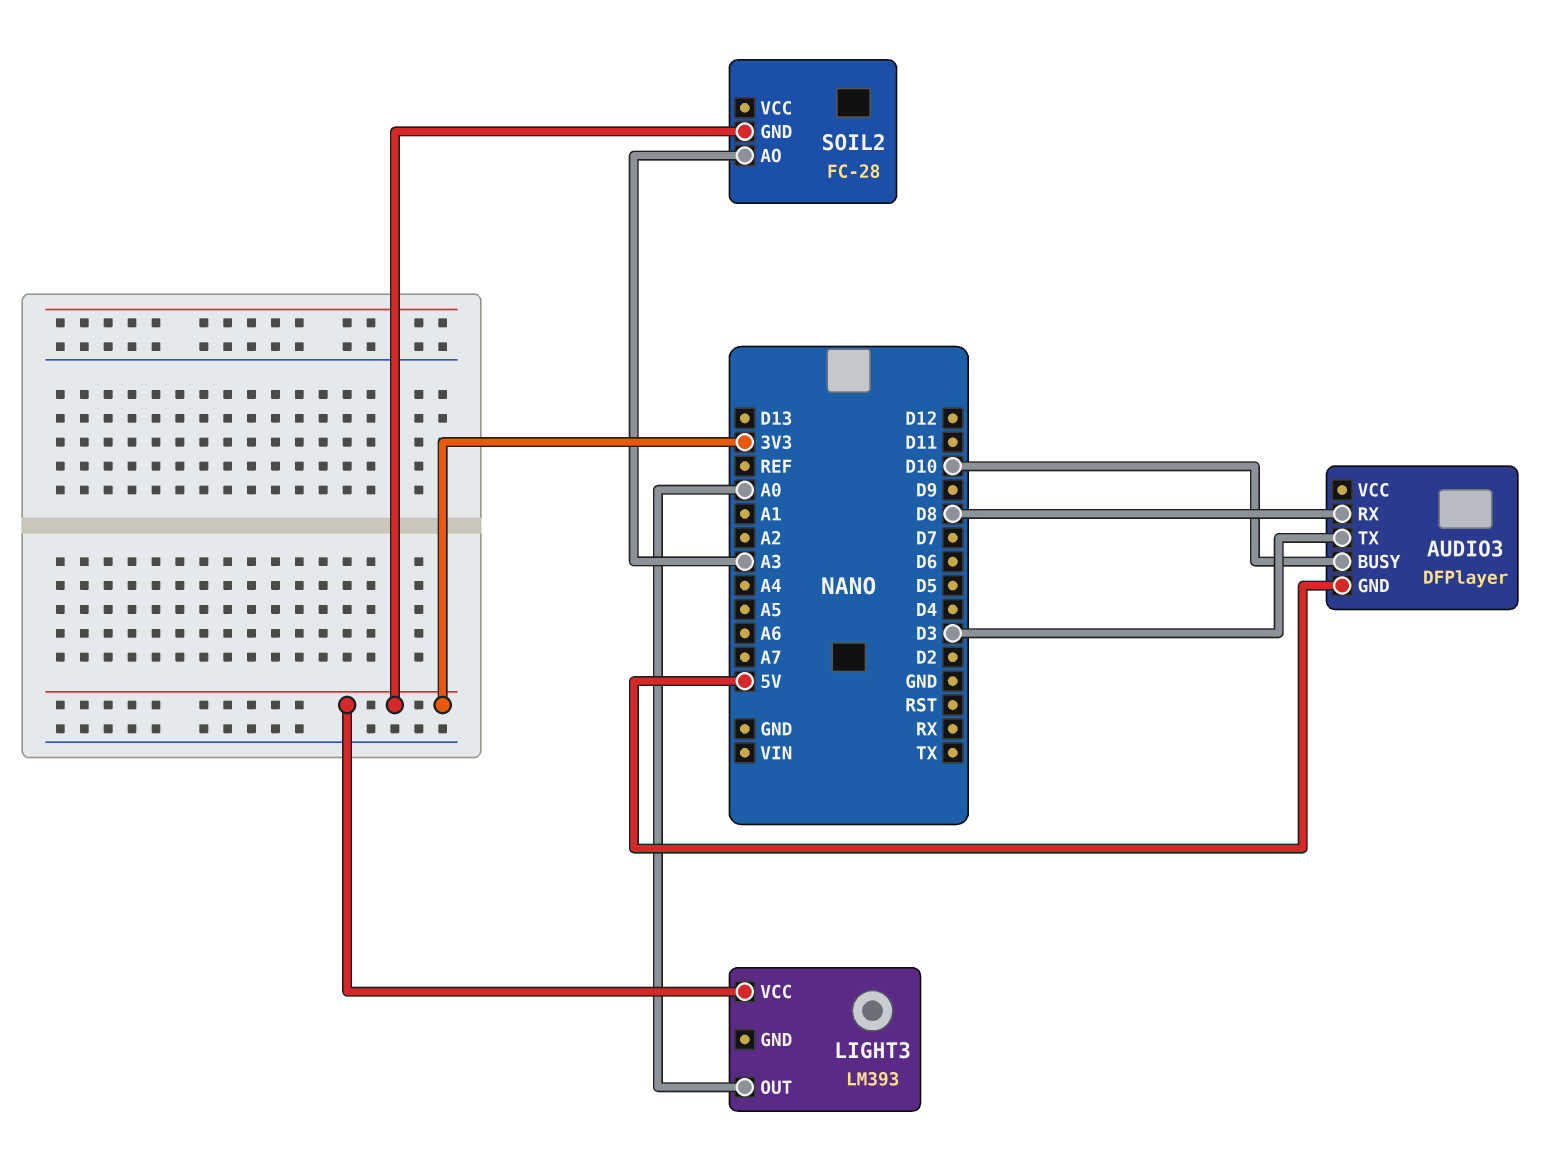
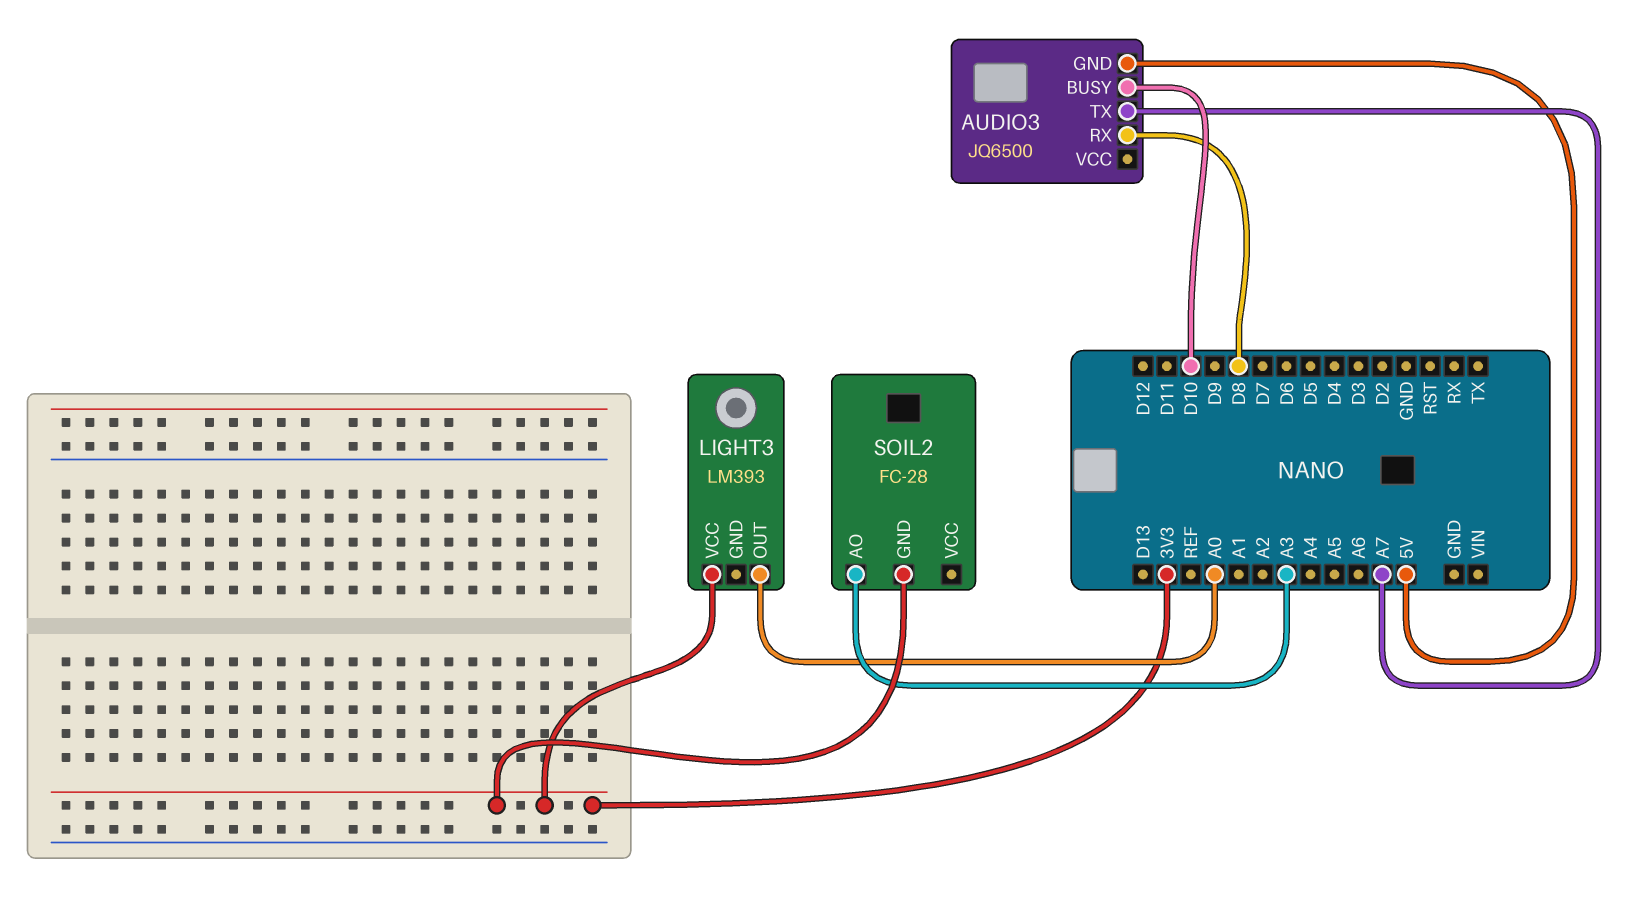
AUDIO3: DFPlayer -> JQ6500
AUDIO3 pin TX: D3 -> A7

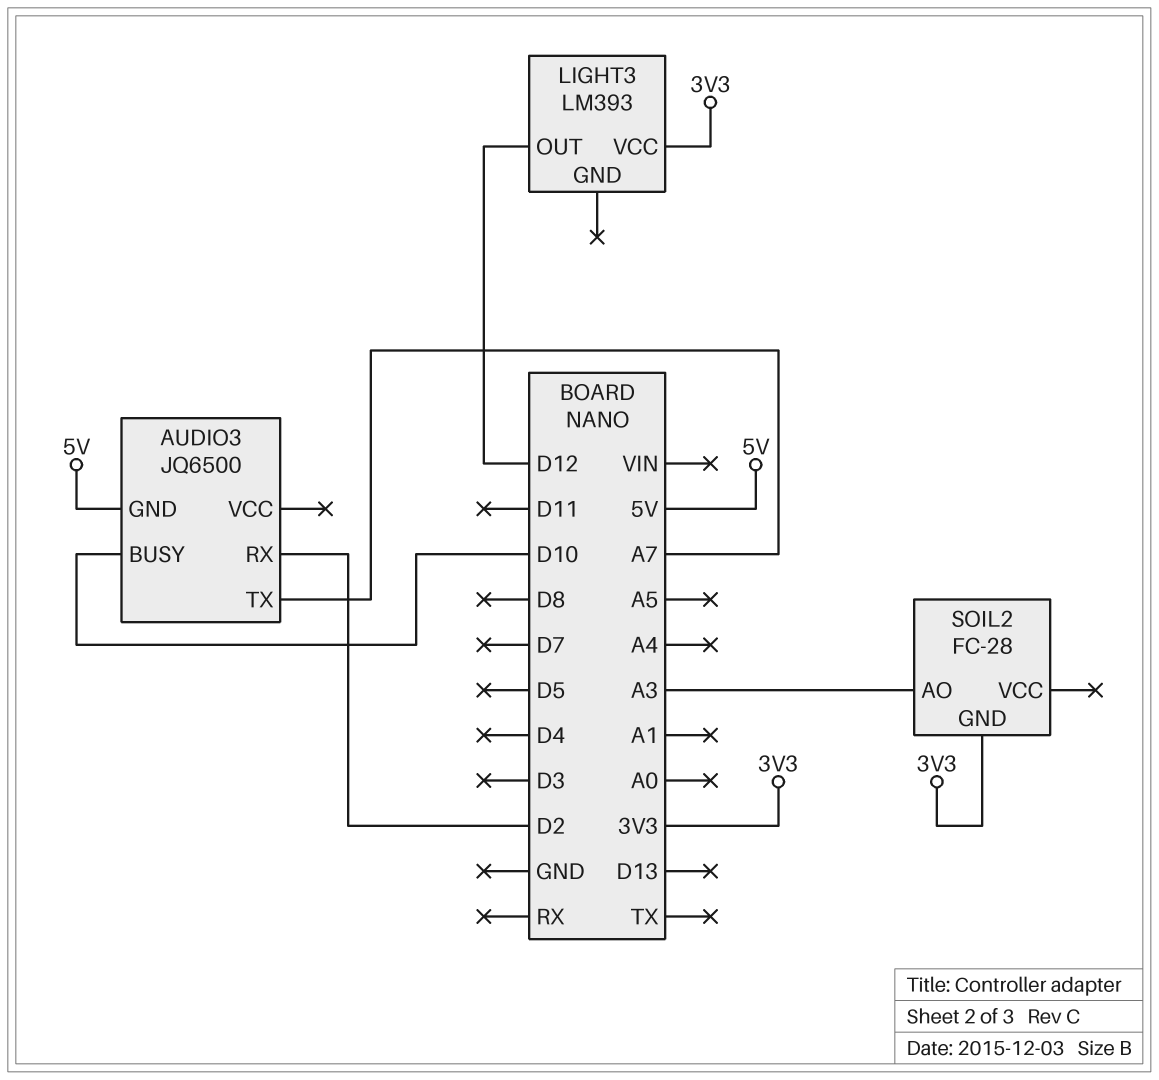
AUDIO3 pin RX: D8 -> D2
LIGHT3 pin OUT: A0 -> D12

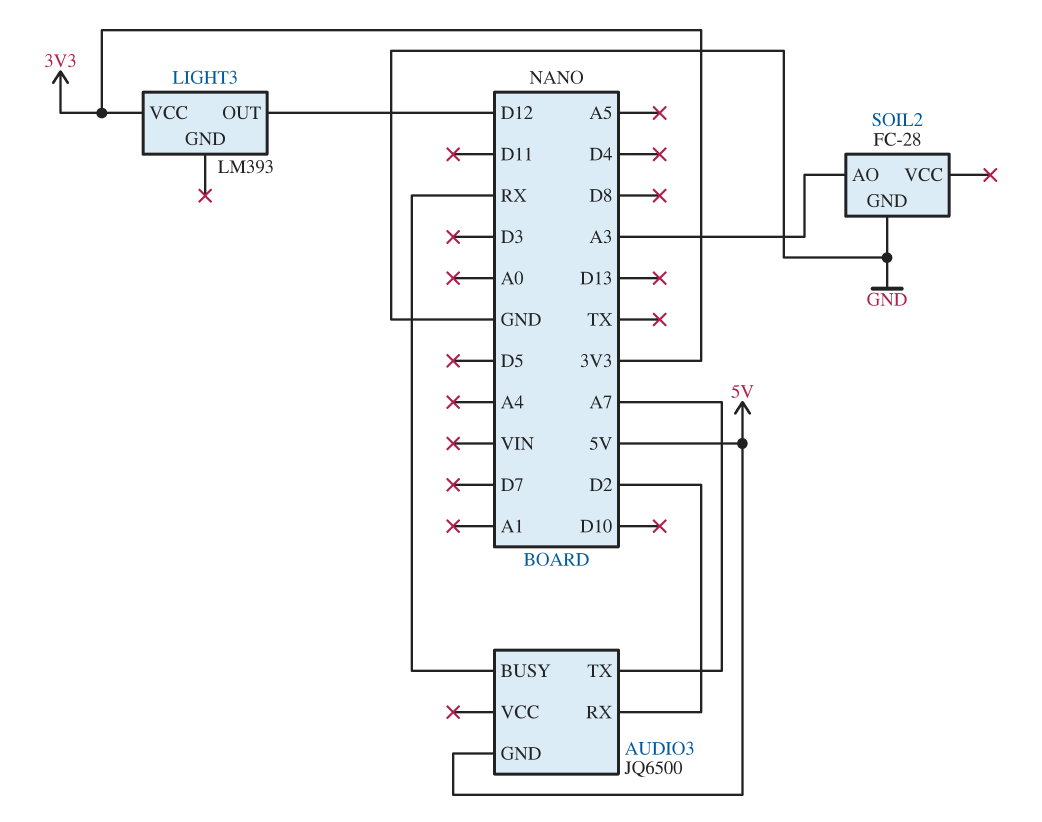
AUDIO3 pin BUSY: D10 -> RX
SOIL2 pin GND: 3V3 -> GND

